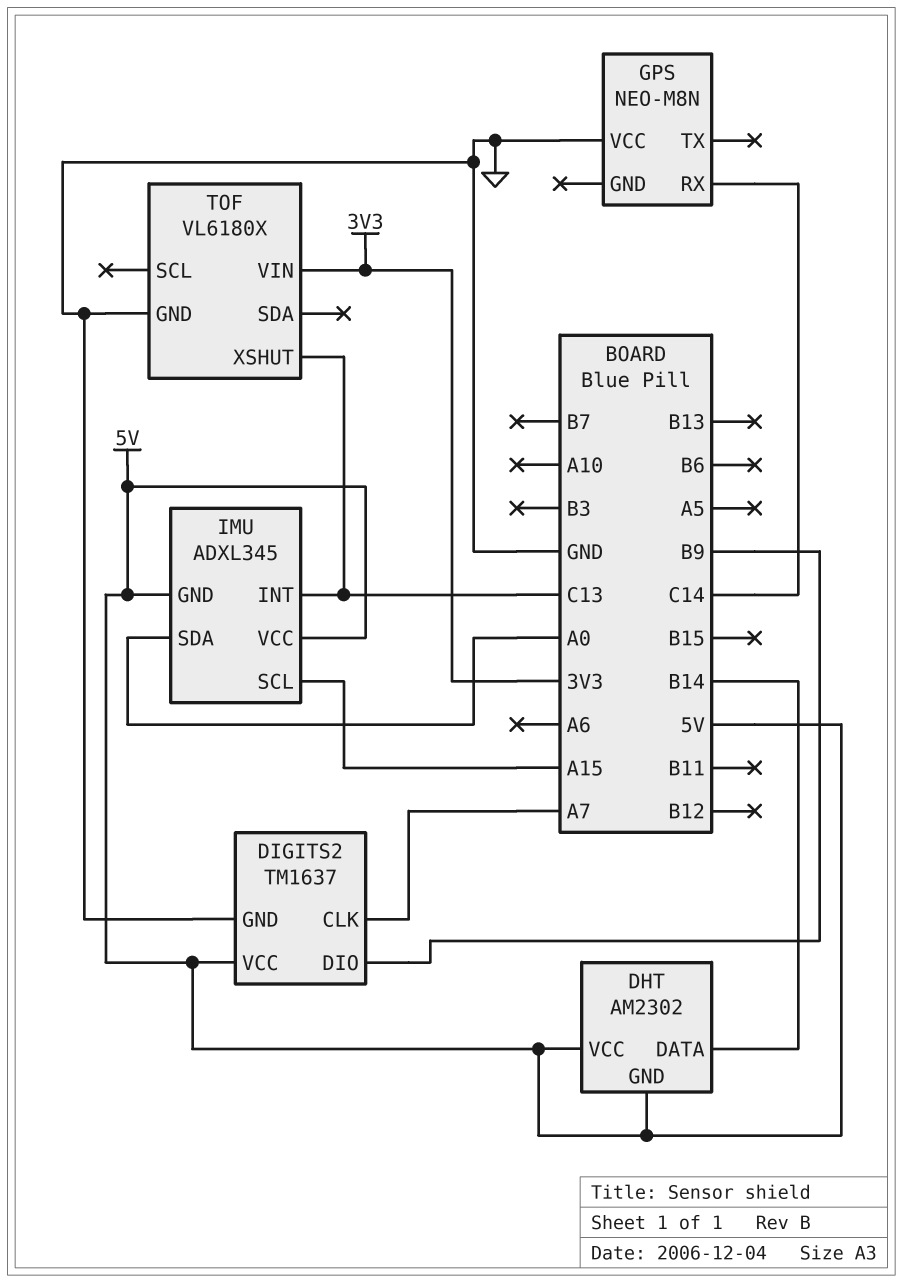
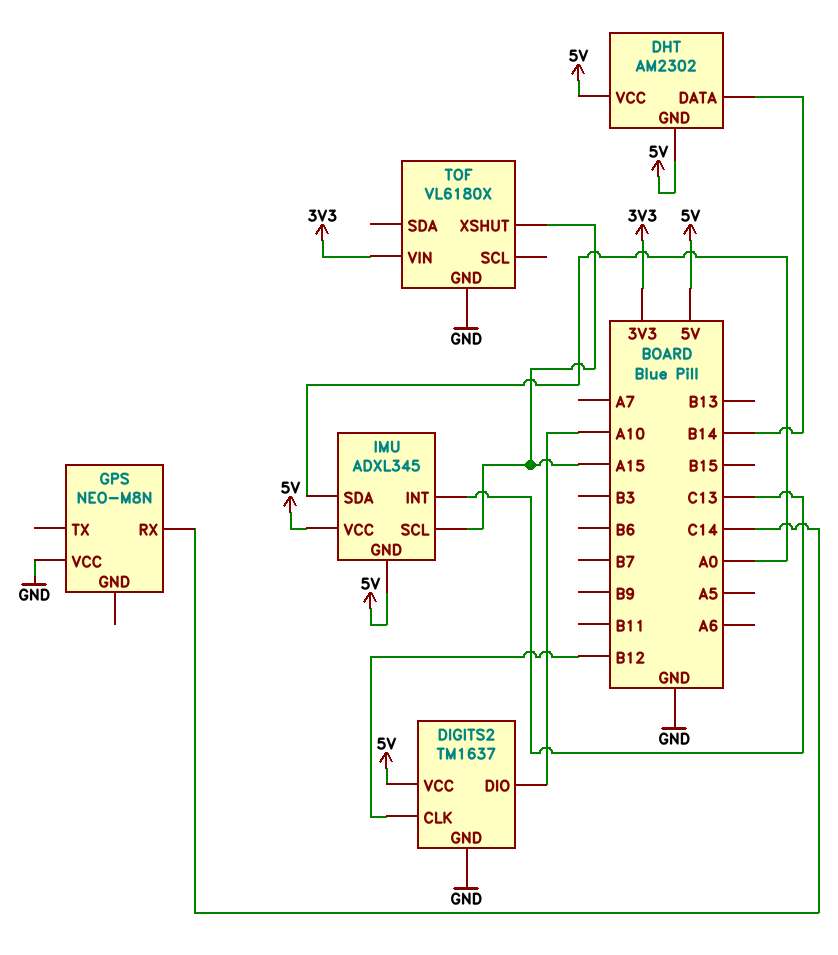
DIGITS2 pin CLK: A7 -> B12
DIGITS2 pin DIO: B9 -> A10
TOF pin XSHUT: C13 -> A15

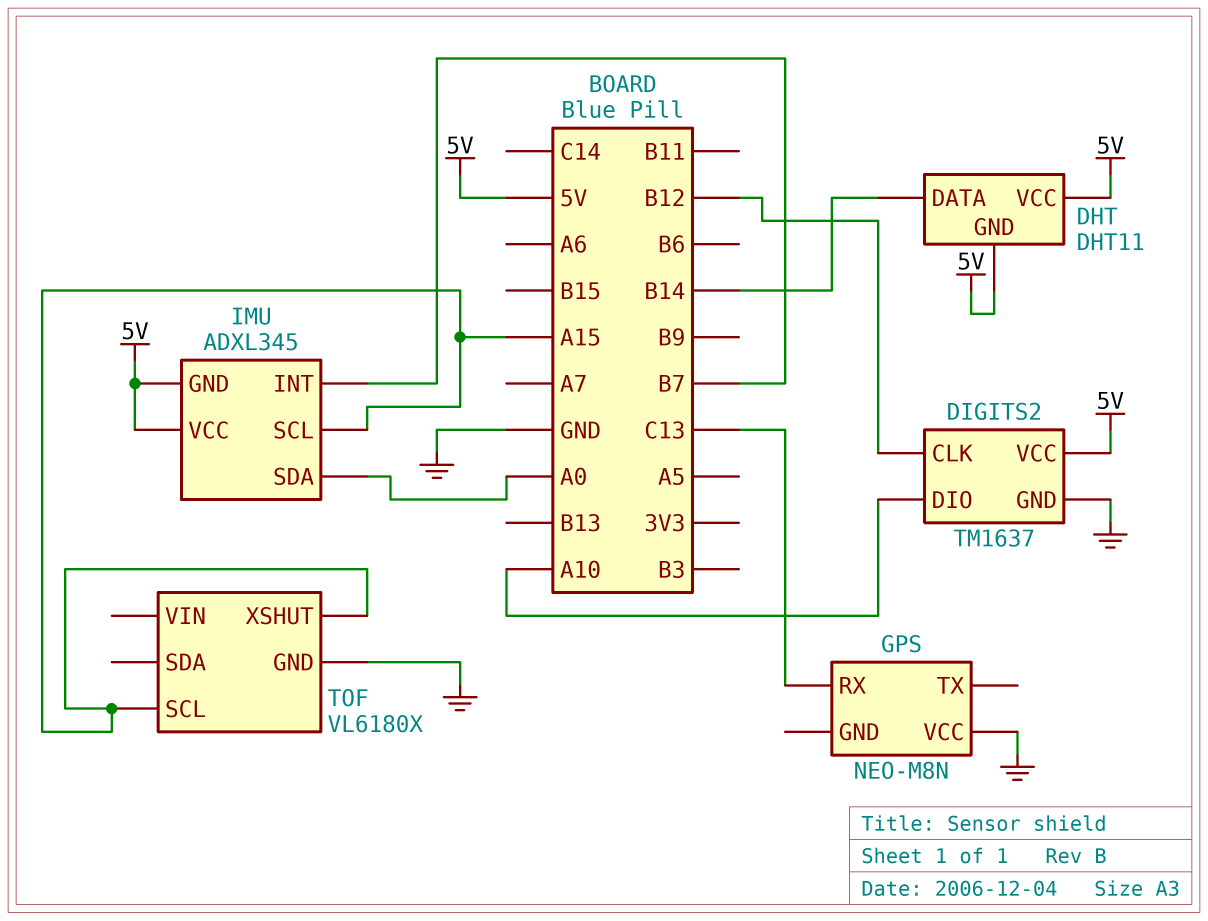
DHT: AM2302 -> DHT11
GPS pin RX: C14 -> C13
IMU pin INT: C13 -> B7
TOF pin SCL: none -> A15
TOF pin VIN: 3V3 -> none

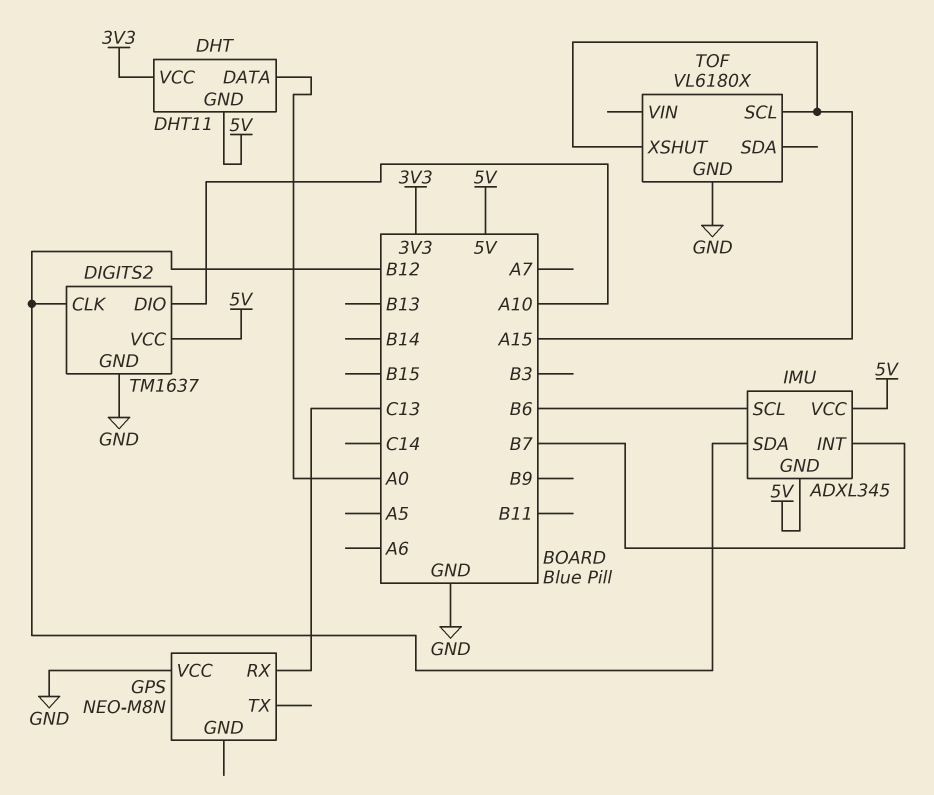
DHT pin DATA: B14 -> A0
DHT pin VCC: 5V -> 3V3
IMU pin SCL: A15 -> B6
IMU pin SDA: A0 -> B12

